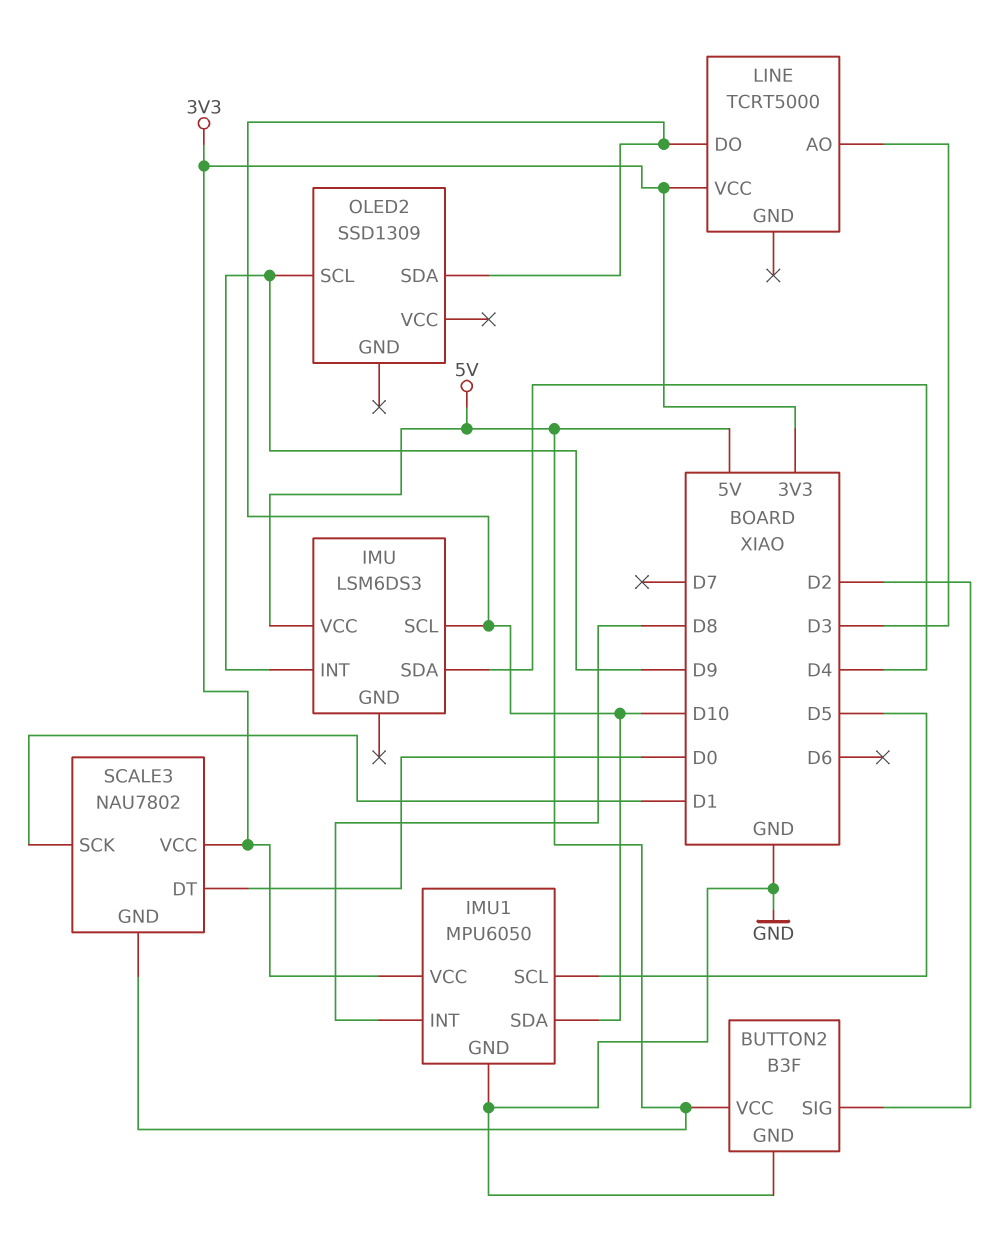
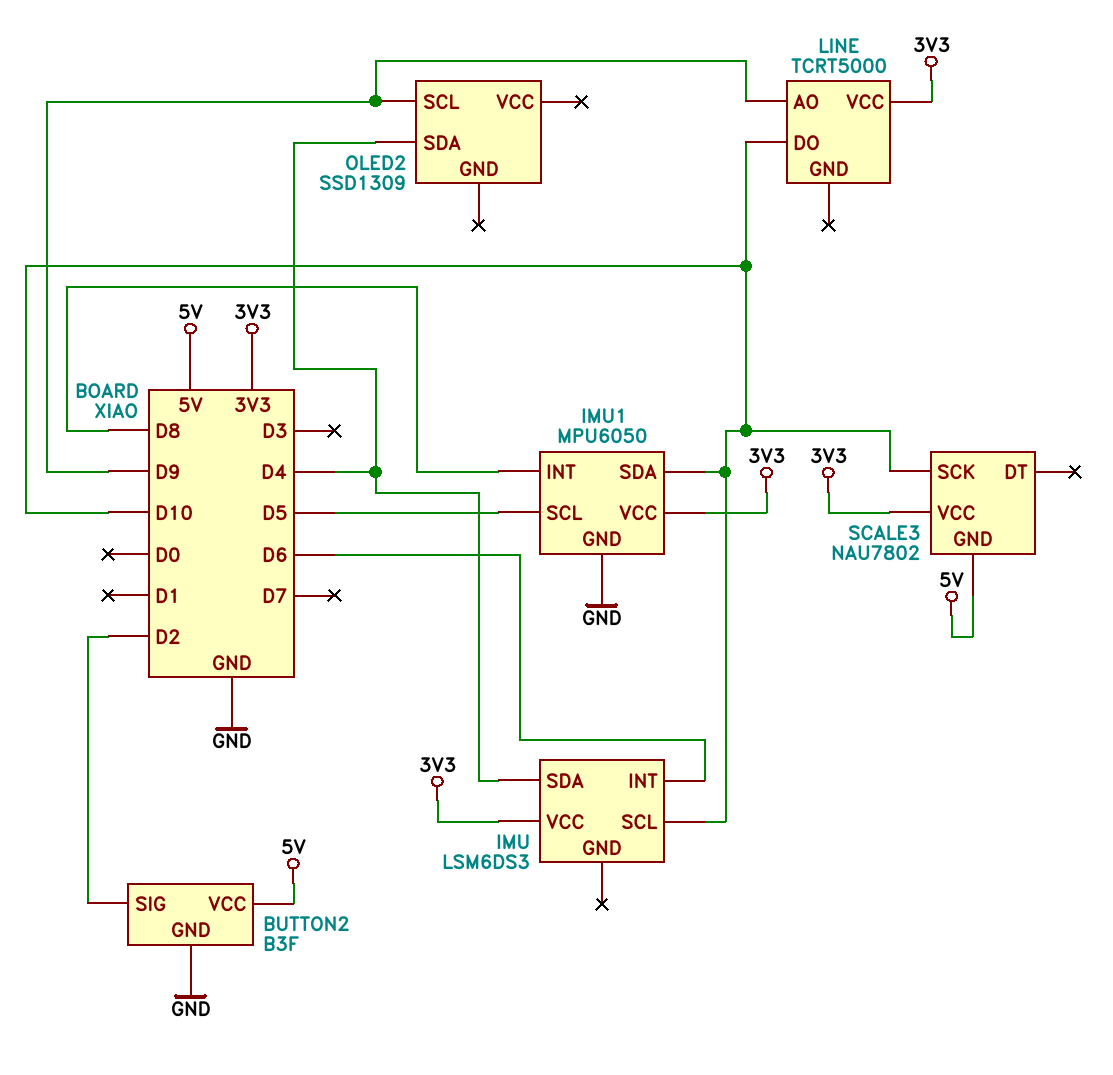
IMU pin INT: D9 -> D6
IMU pin VCC: 5V -> 3V3
LINE pin AO: D3 -> D9
OLED2 pin SDA: D10 -> D4
SCALE3 pin DT: D0 -> none
SCALE3 pin SCK: D1 -> D10

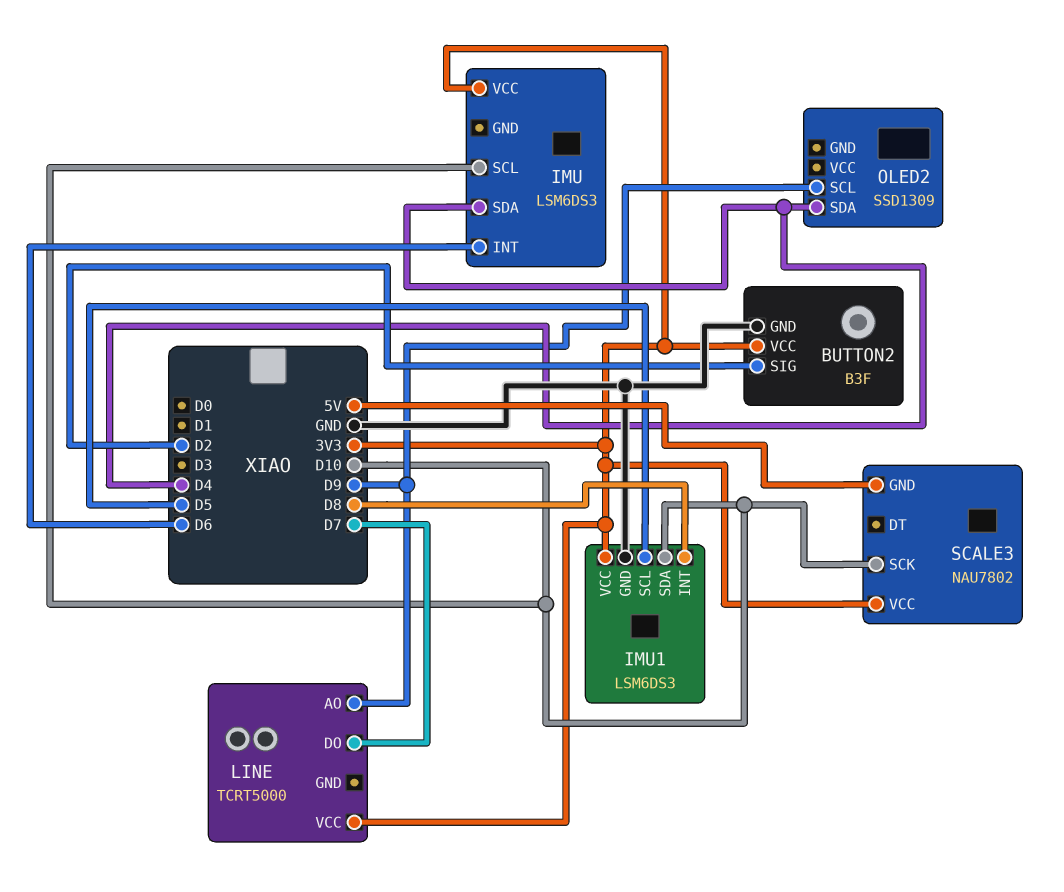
BUTTON2 pin VCC: 5V -> 3V3
IMU1: MPU6050 -> LSM6DS3
LINE pin DO: D10 -> D7

